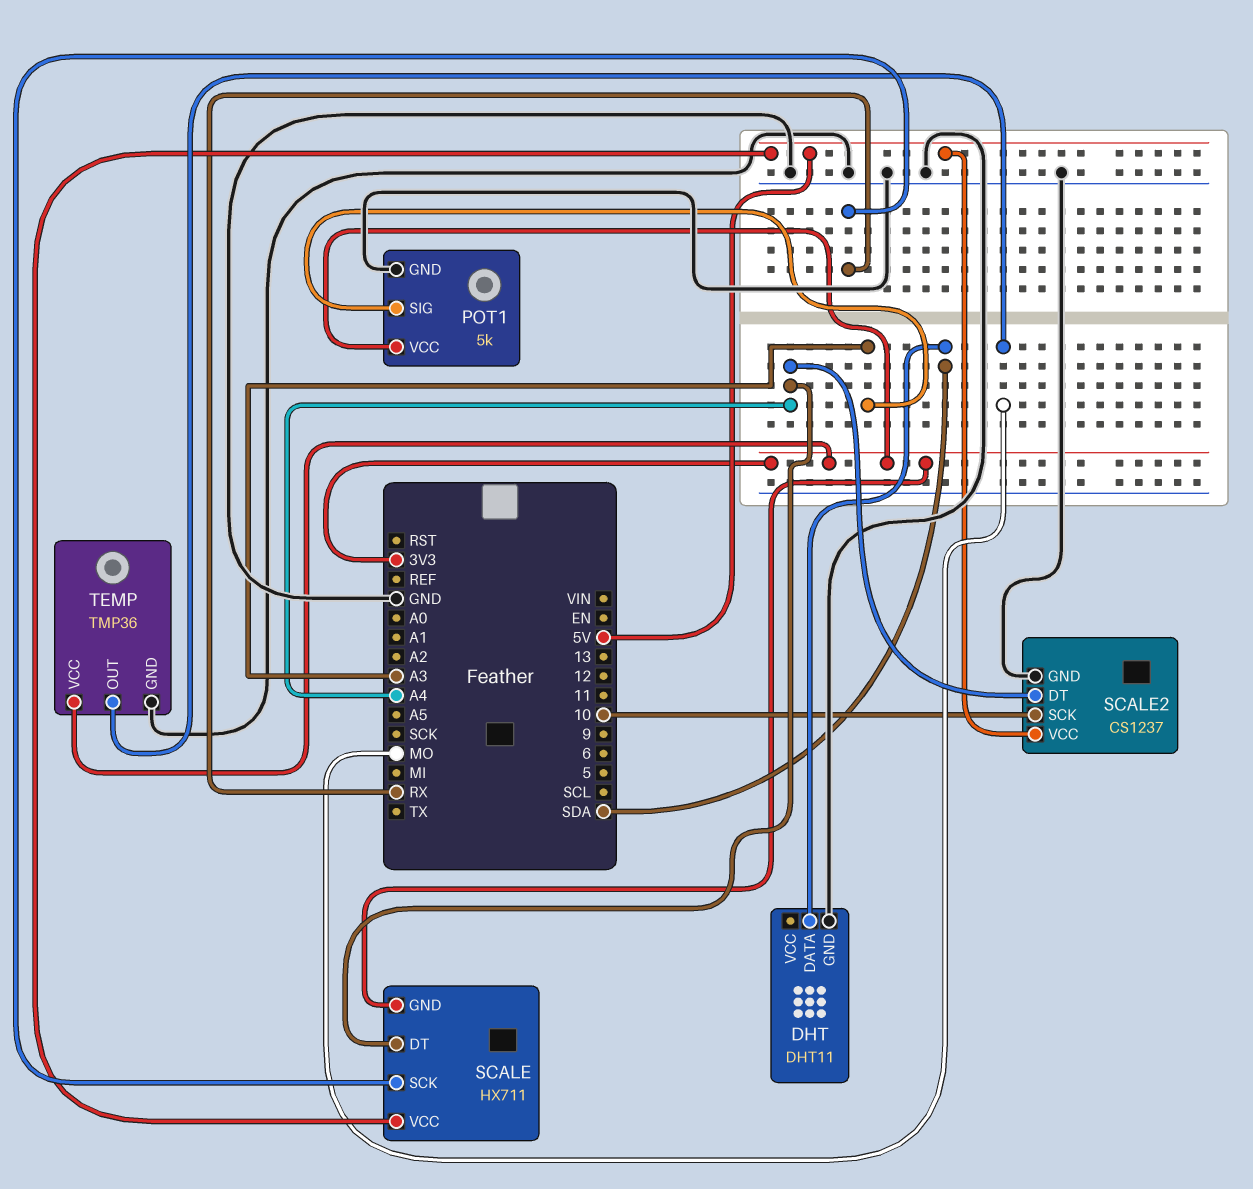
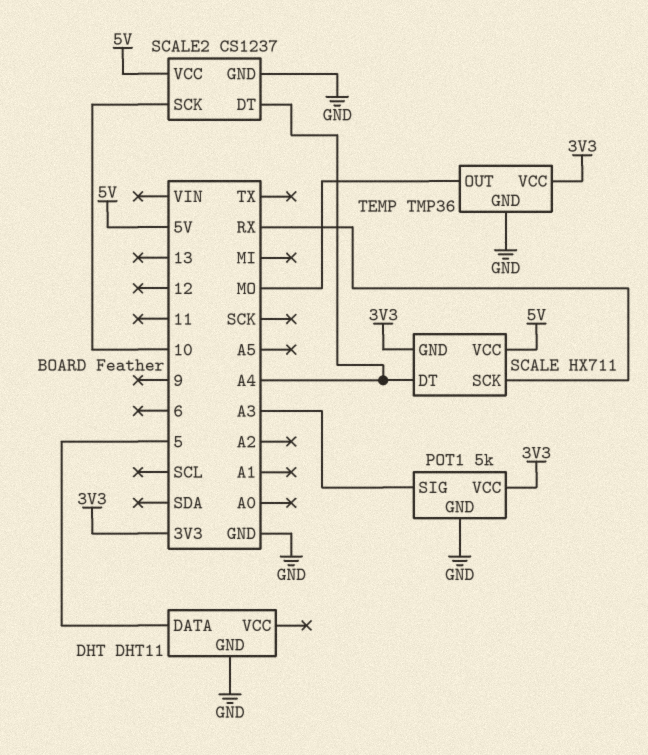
DHT pin DATA: SDA -> 5

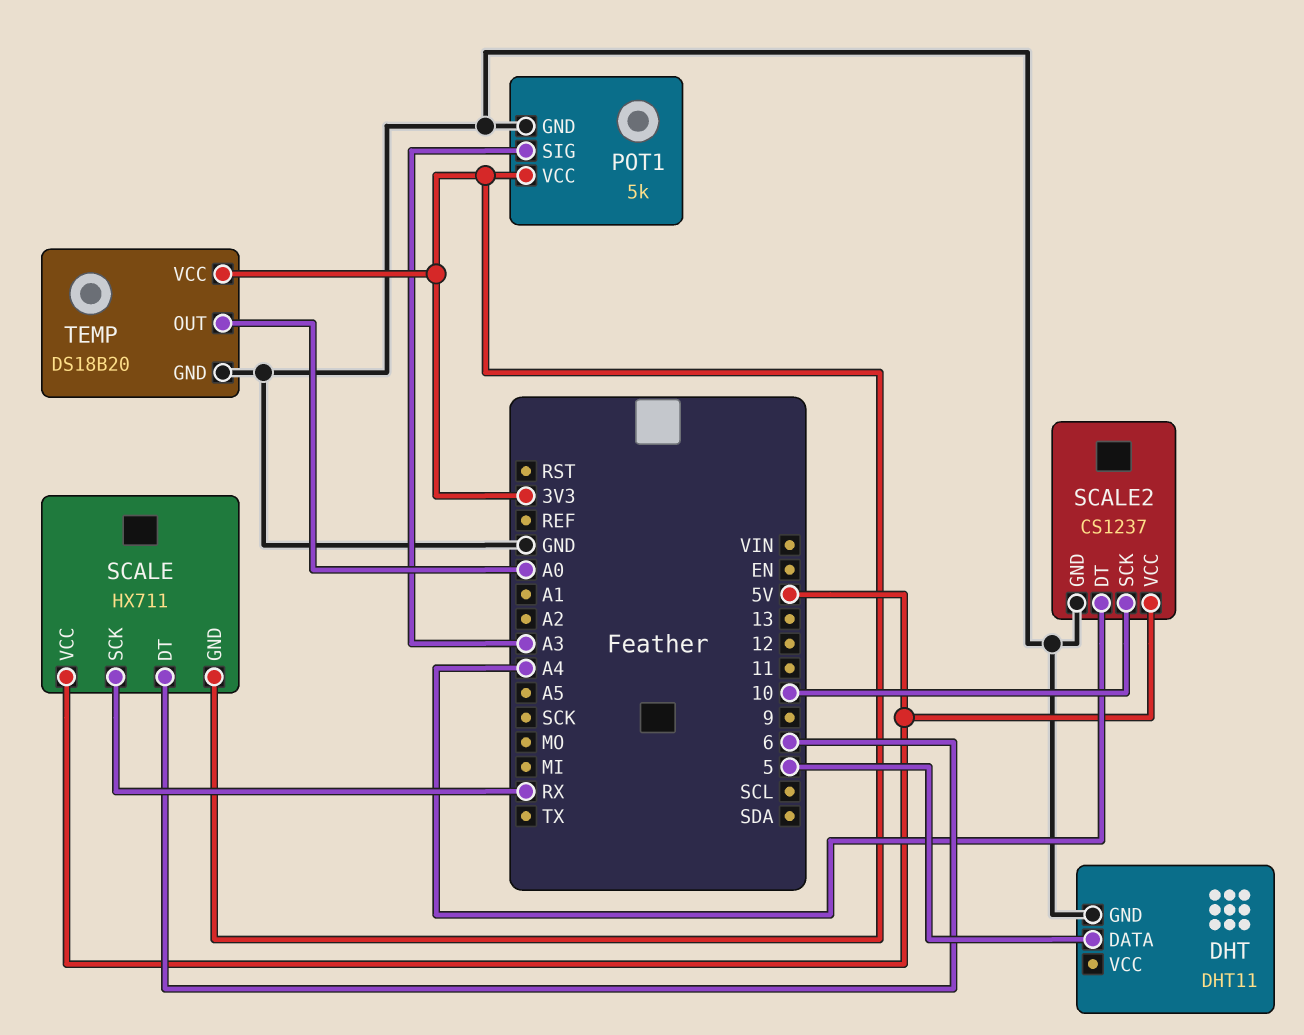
SCALE pin DT: A4 -> 6
TEMP: TMP36 -> DS18B20
TEMP pin OUT: MO -> A0

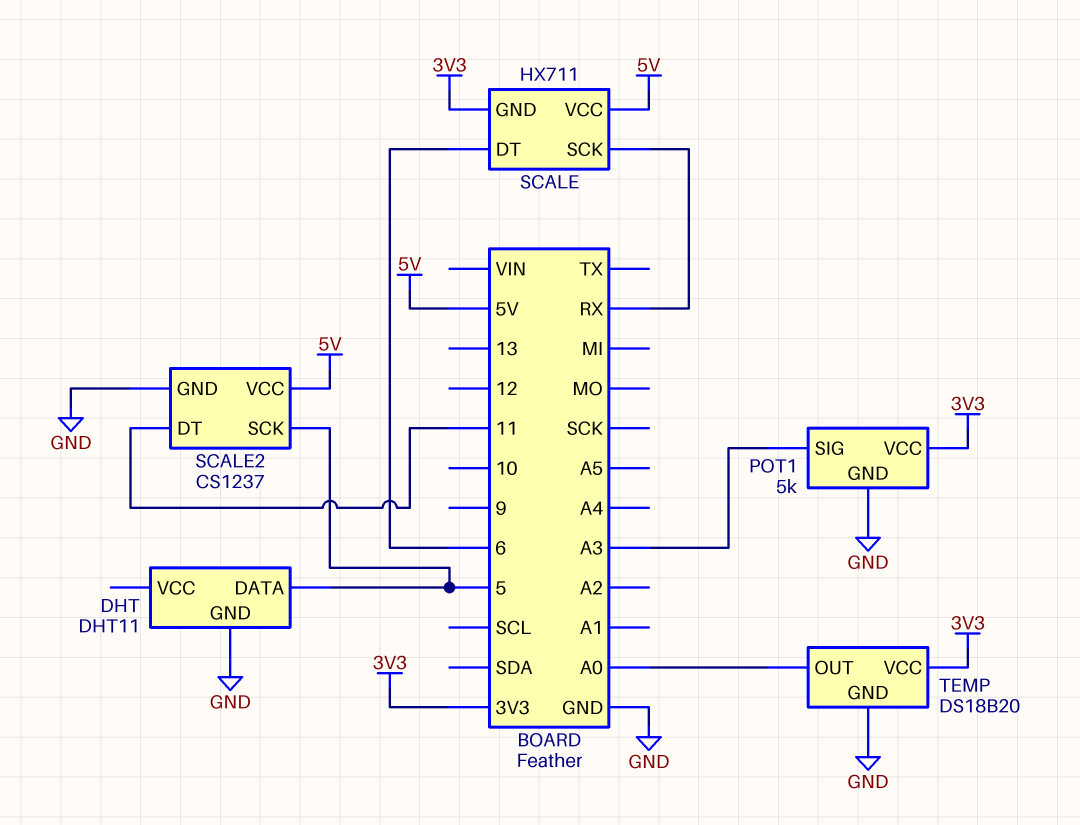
SCALE2 pin DT: A4 -> 11
SCALE2 pin SCK: 10 -> 5

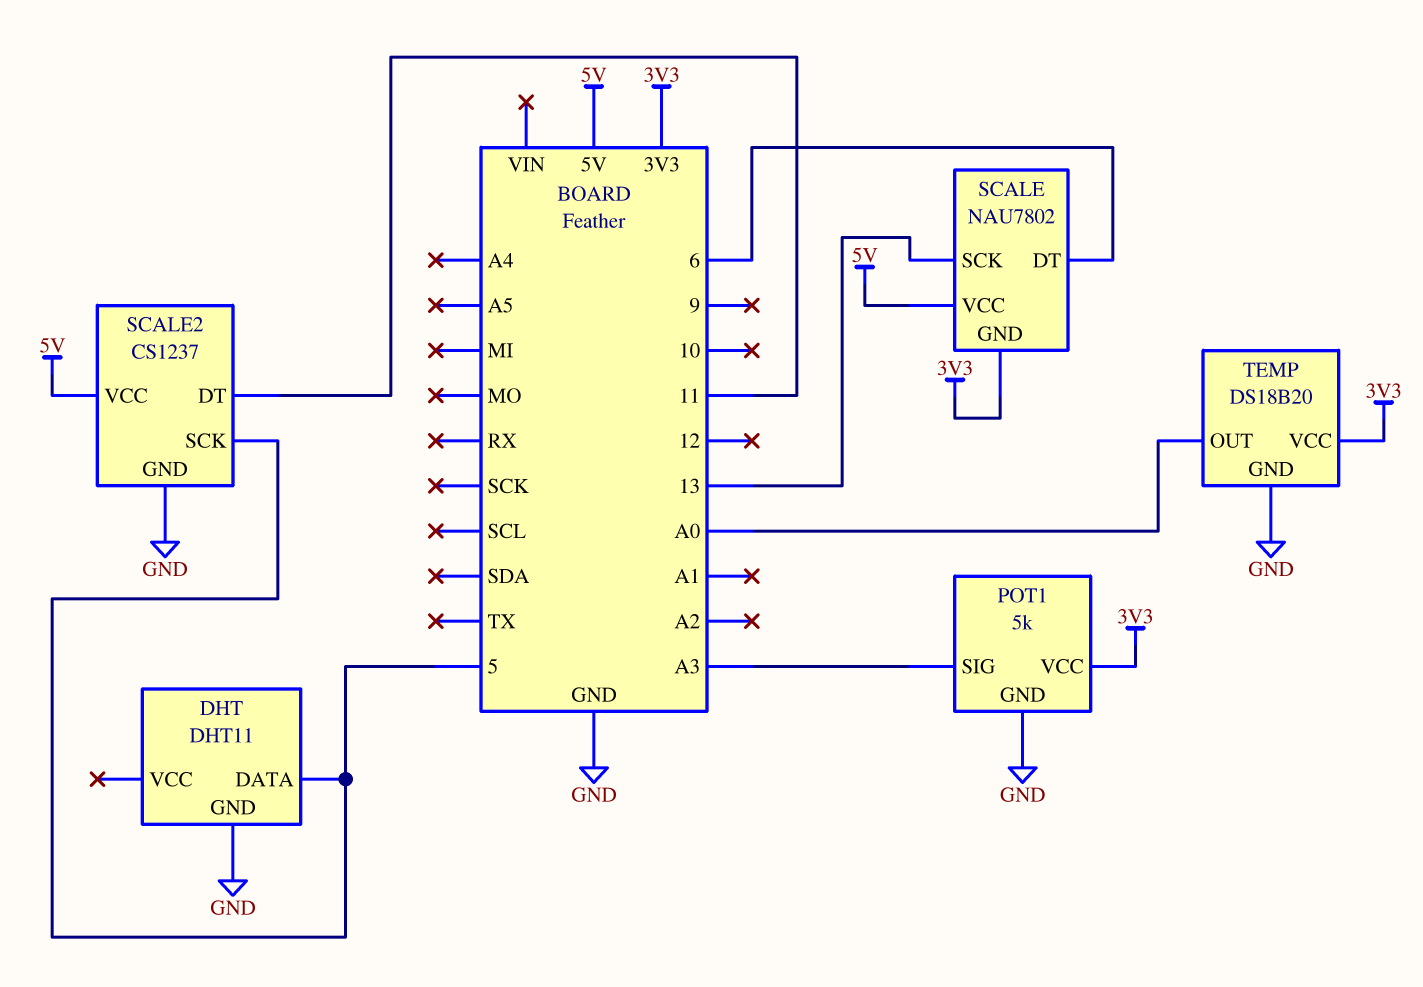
SCALE: HX711 -> NAU7802
SCALE pin SCK: RX -> 13

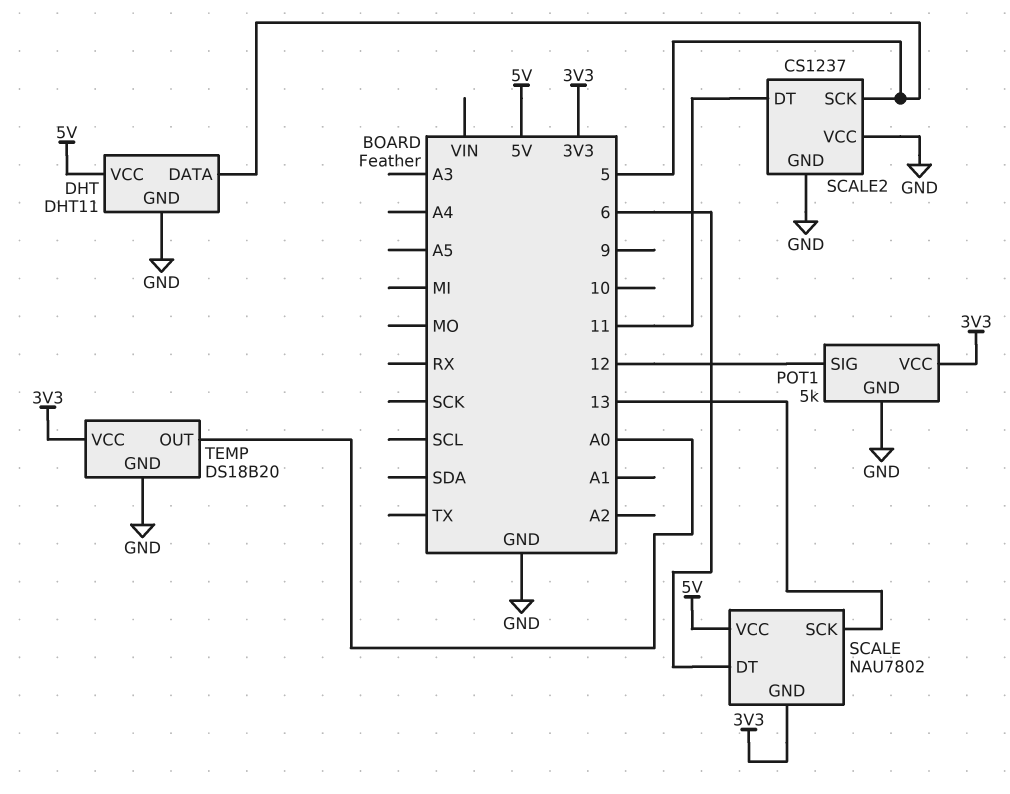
DHT pin VCC: none -> 5V
POT1 pin SIG: A3 -> 12
SCALE2 pin VCC: 5V -> GND

